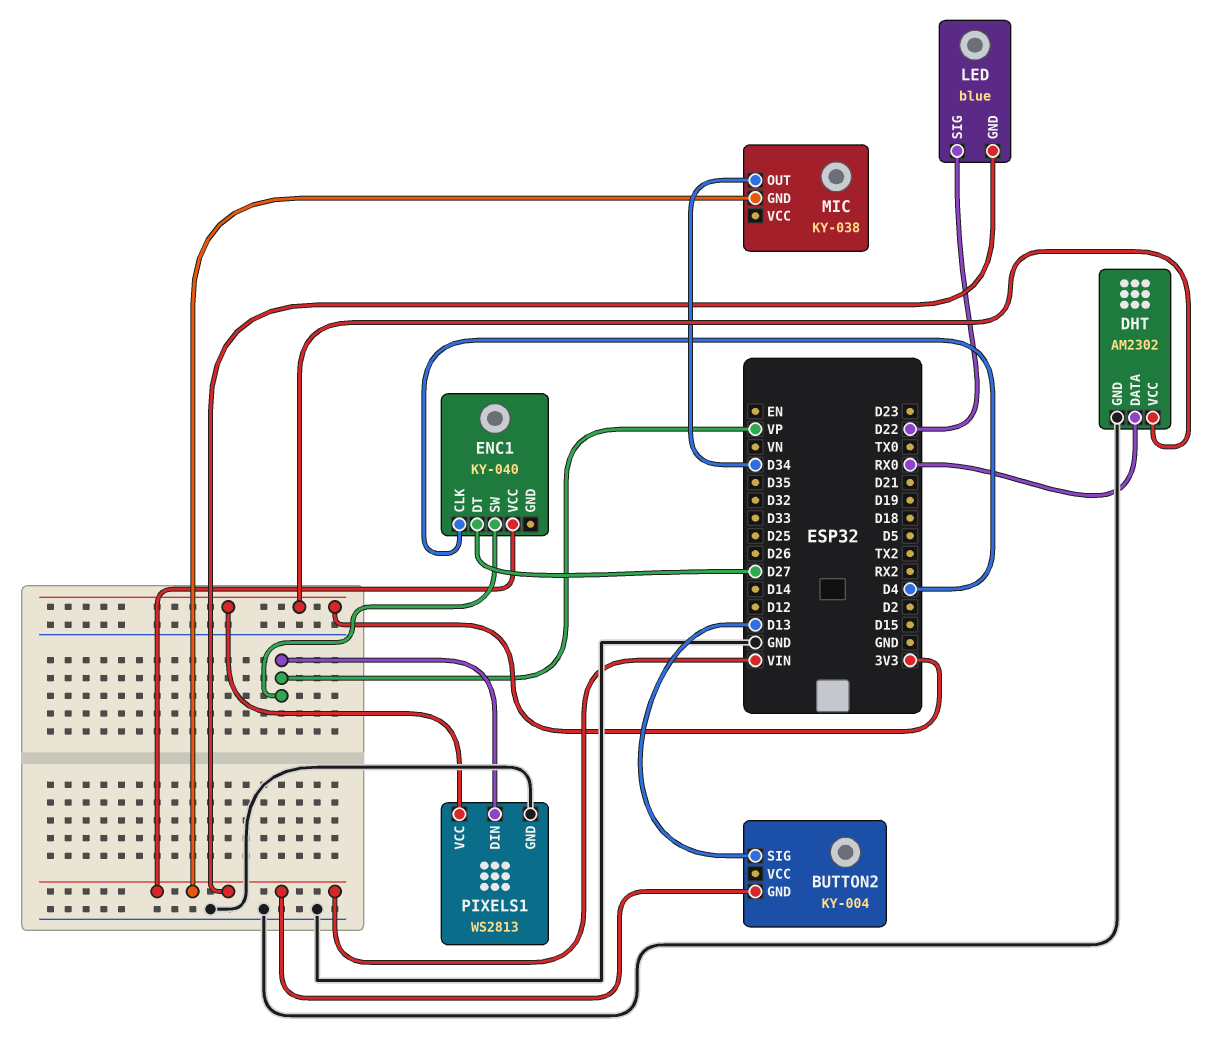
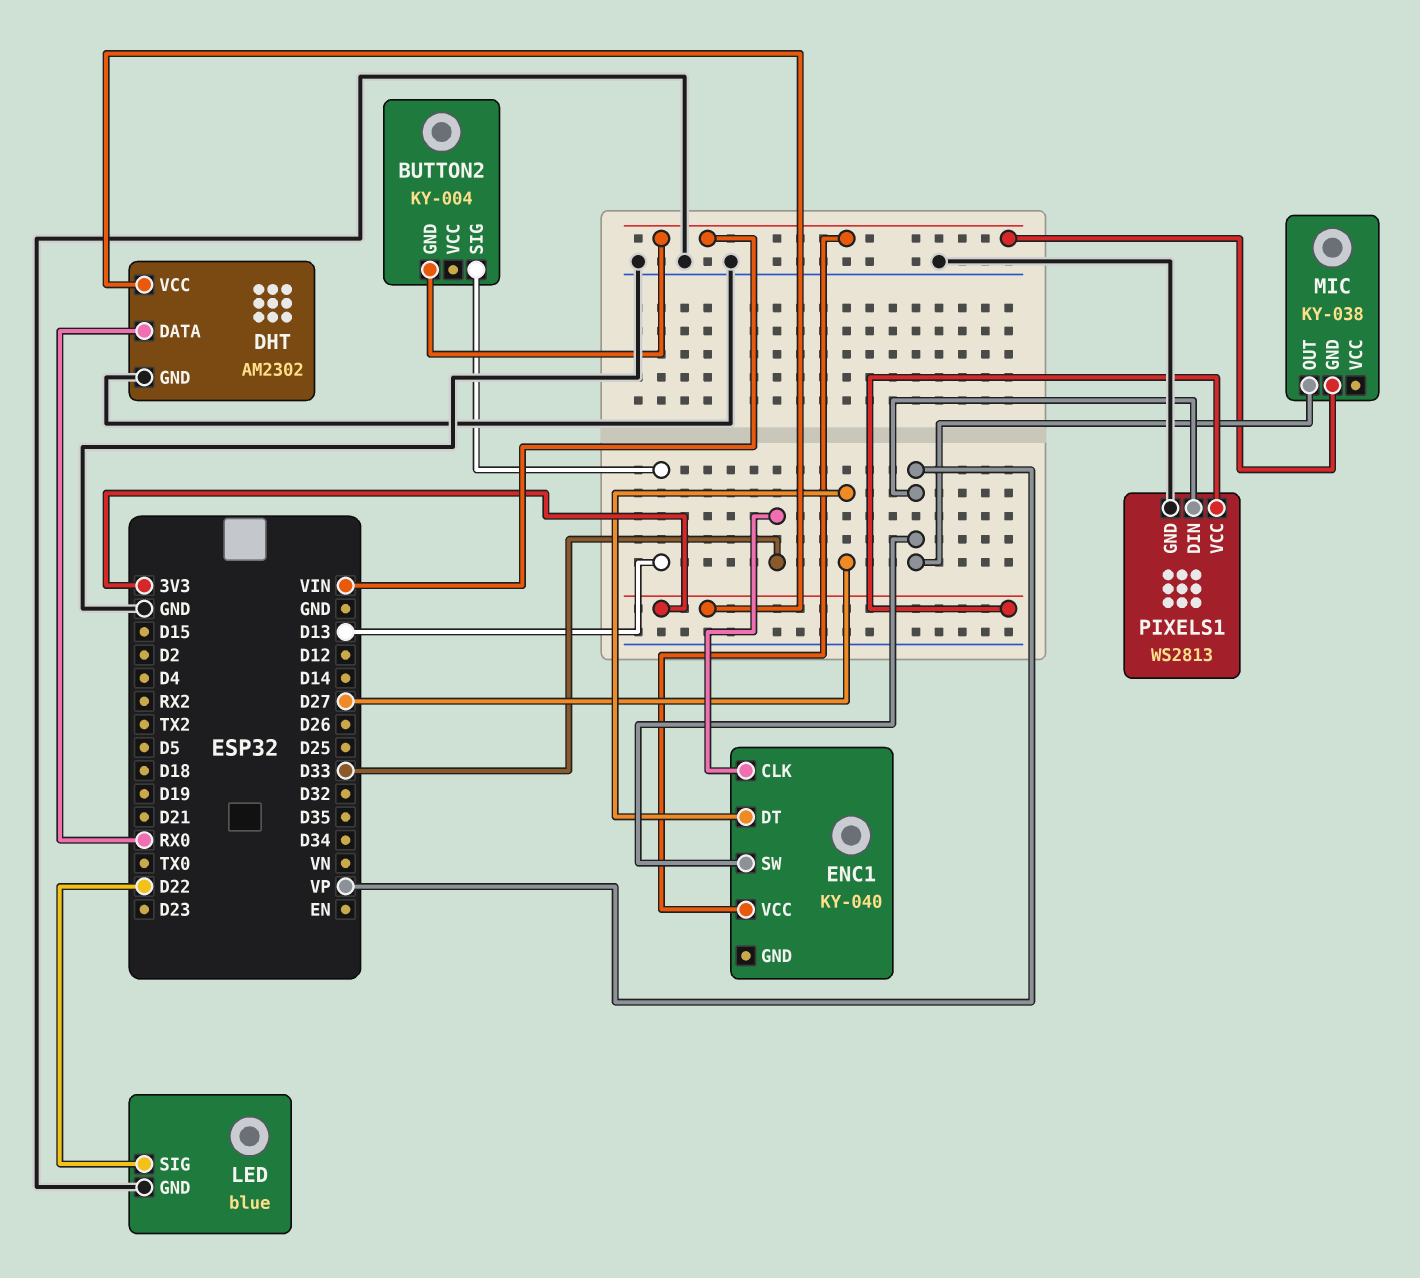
ENC1 pin CLK: D4 -> D33
LED pin GND: VIN -> GND
MIC pin OUT: D34 -> VP

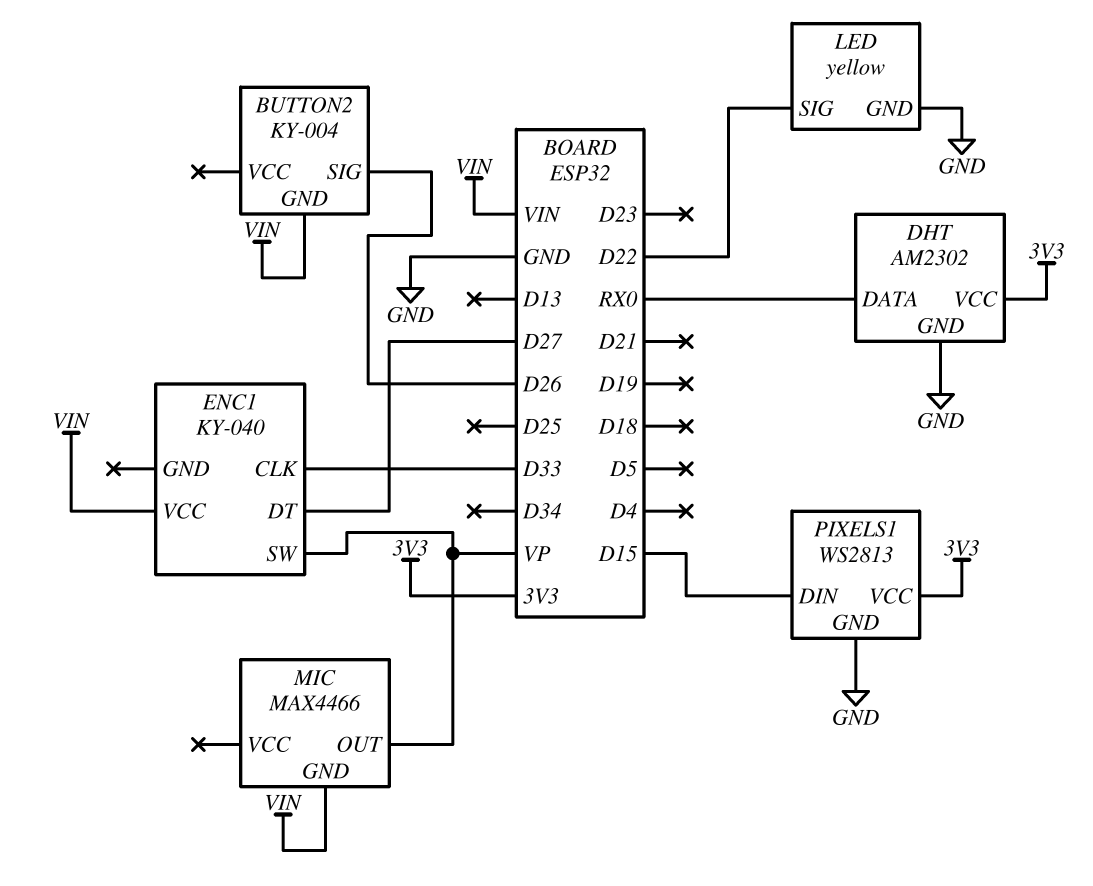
BUTTON2 pin SIG: D13 -> D26
LED: blue -> yellow
MIC: KY-038 -> MAX4466
PIXELS1 pin DIN: VP -> D15

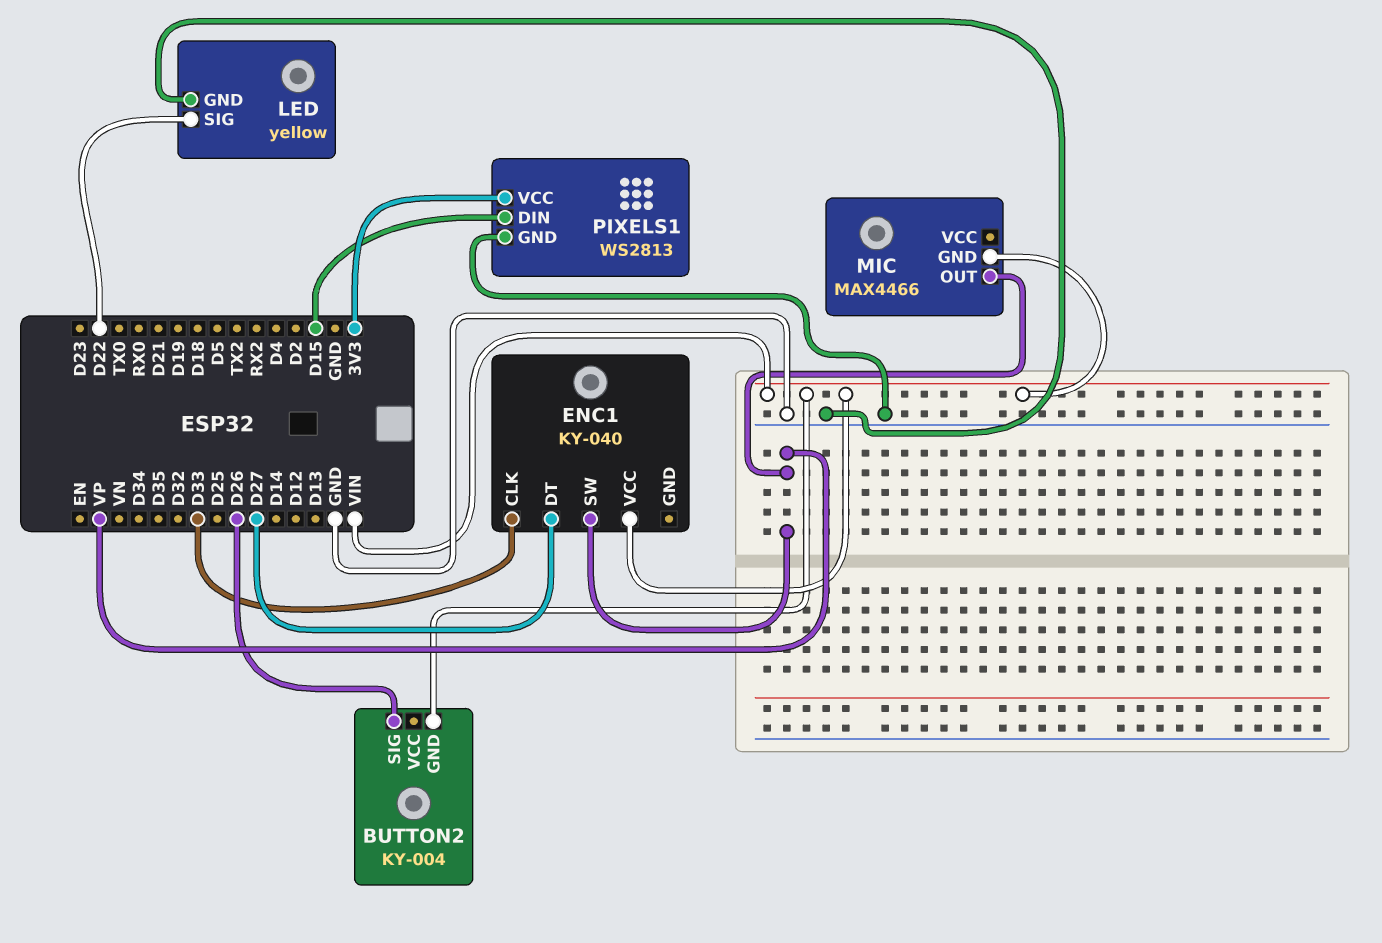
DHT: AM2302 -> none
DHT pin DATA: RX0 -> none
DHT pin GND: GND -> none
DHT pin VCC: 3V3 -> none

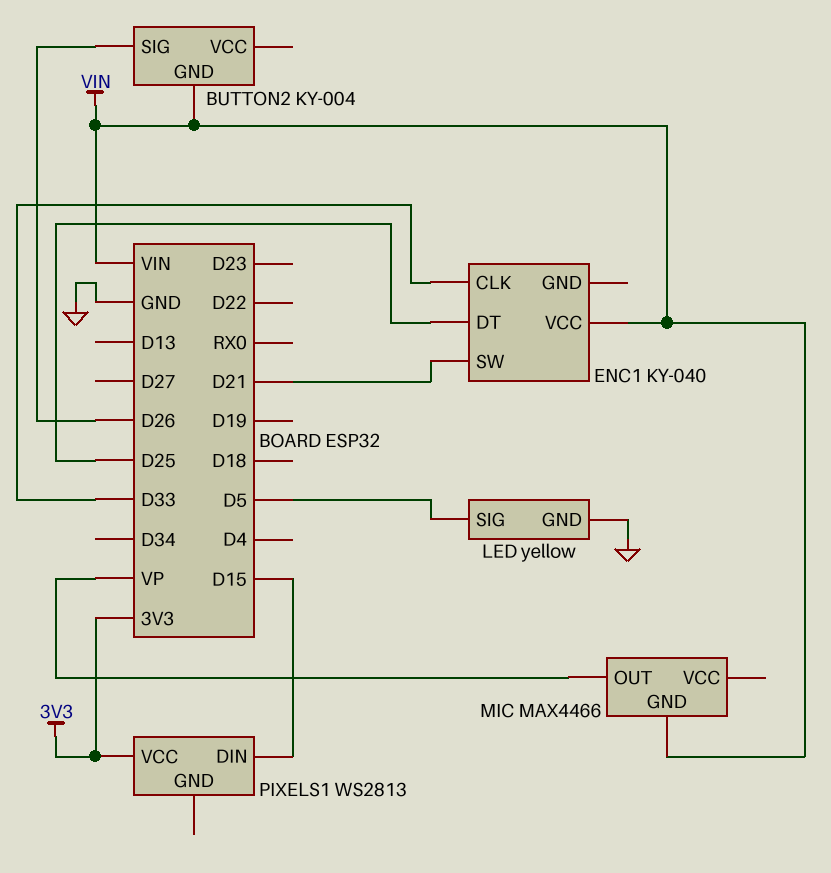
ENC1 pin DT: D27 -> D25
ENC1 pin SW: VP -> D21
LED pin SIG: D22 -> D5
PIXELS1 pin GND: GND -> none

